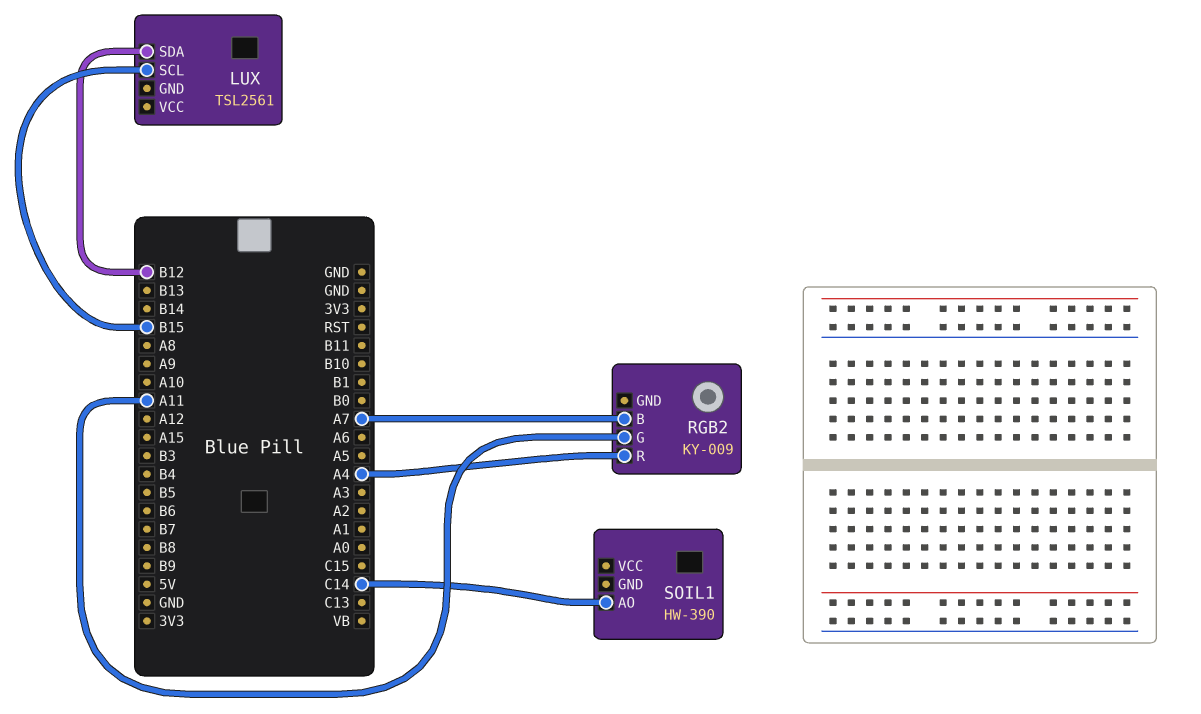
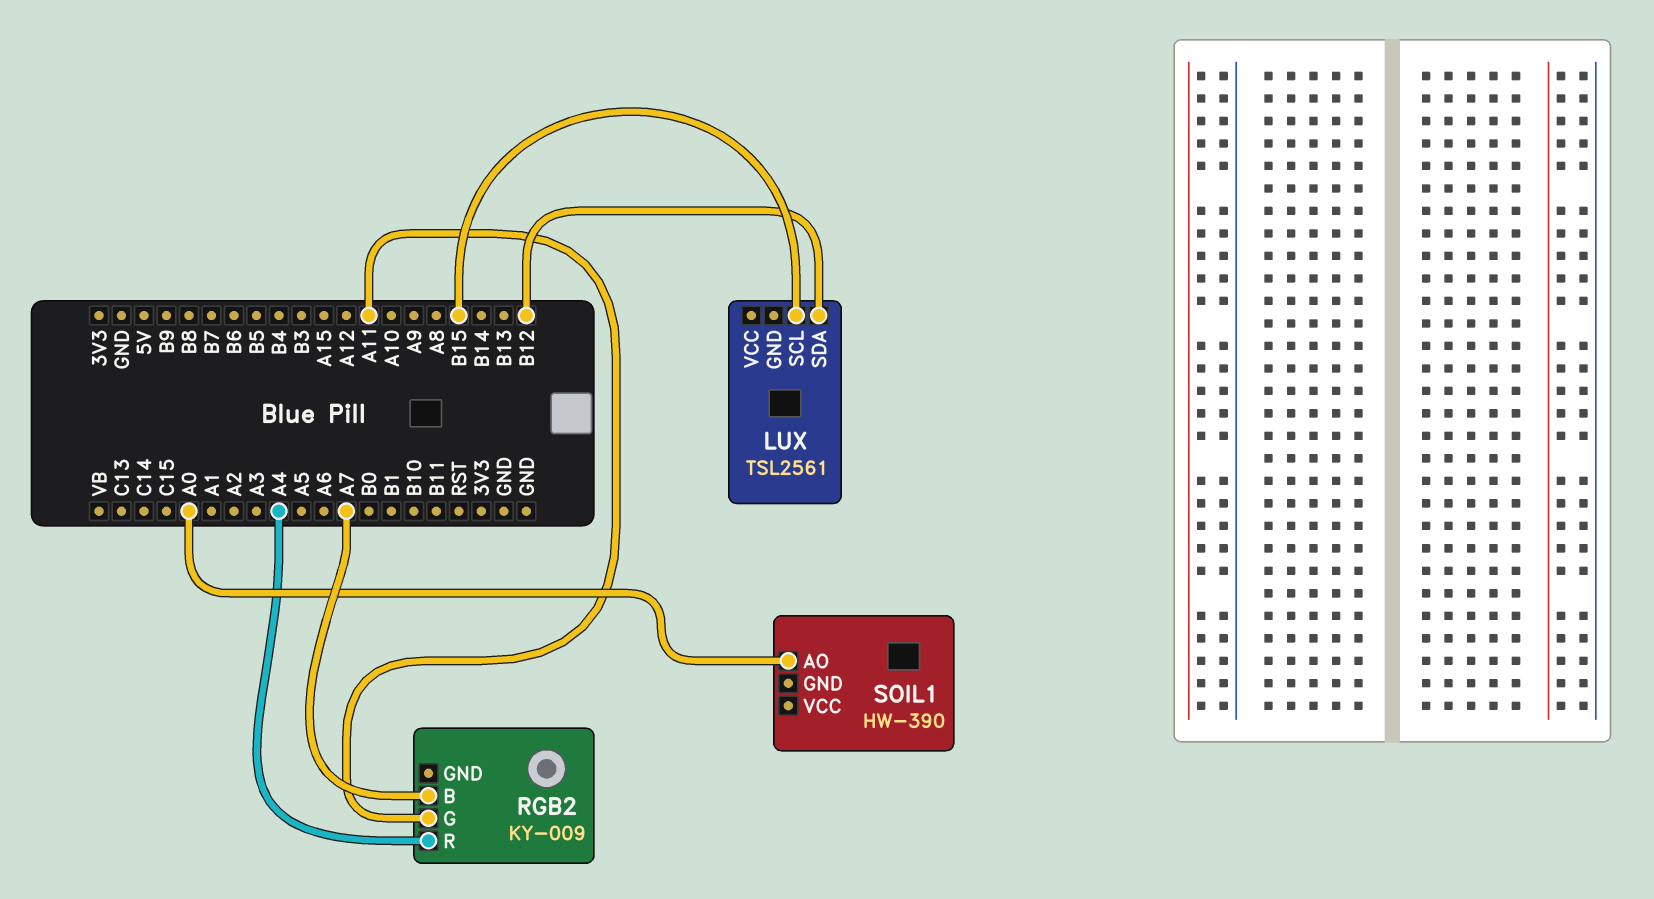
SOIL1 pin AO: C14 -> A0

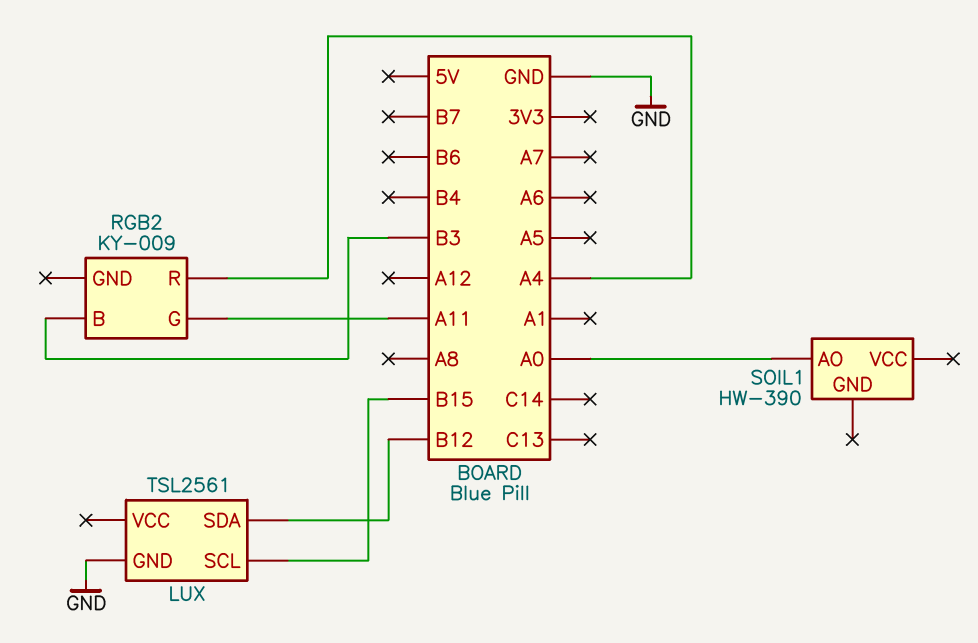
LUX pin GND: none -> GND
RGB2 pin B: A7 -> B3

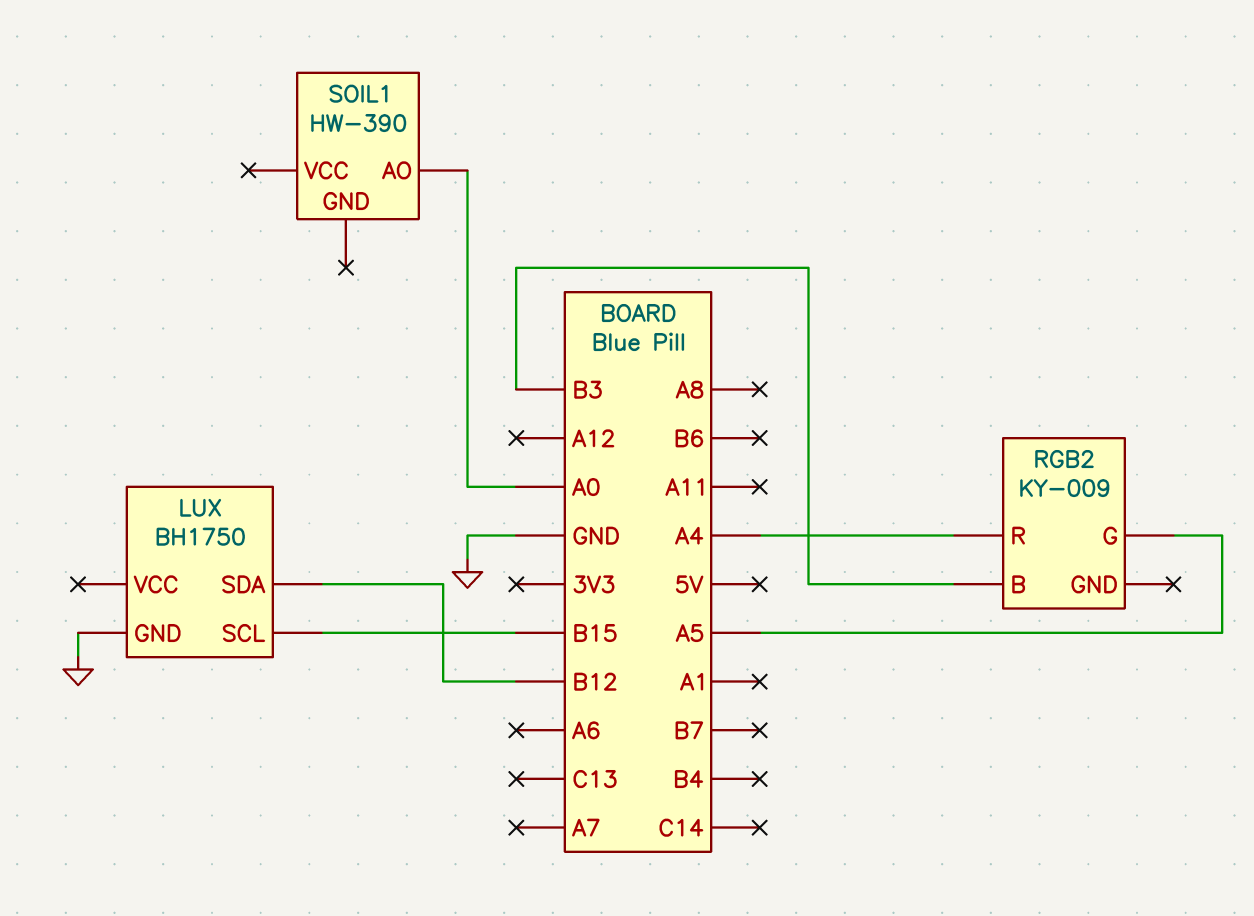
LUX: TSL2561 -> BH1750
RGB2 pin G: A11 -> A5

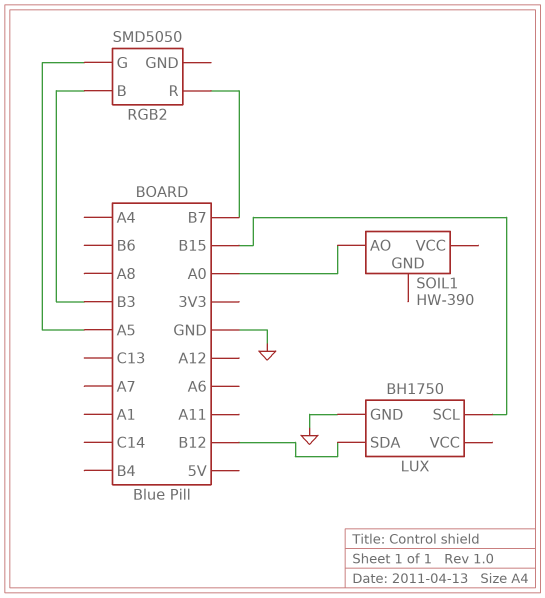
RGB2: KY-009 -> SMD5050
RGB2 pin R: A4 -> B7

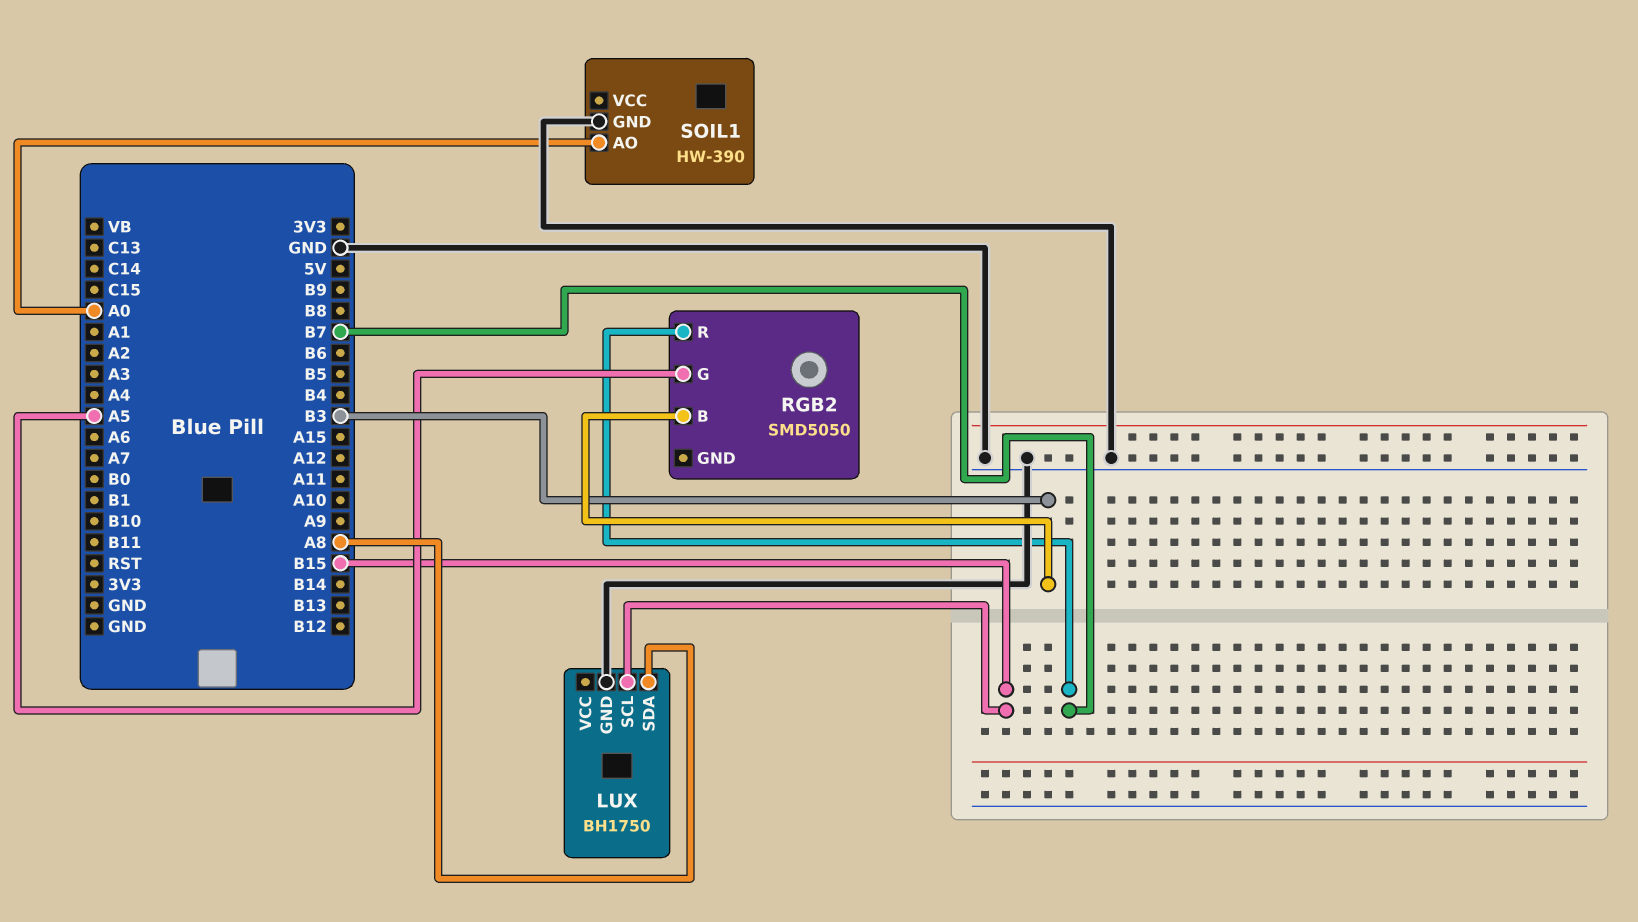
LUX pin SDA: B12 -> A8
SOIL1 pin GND: none -> GND

